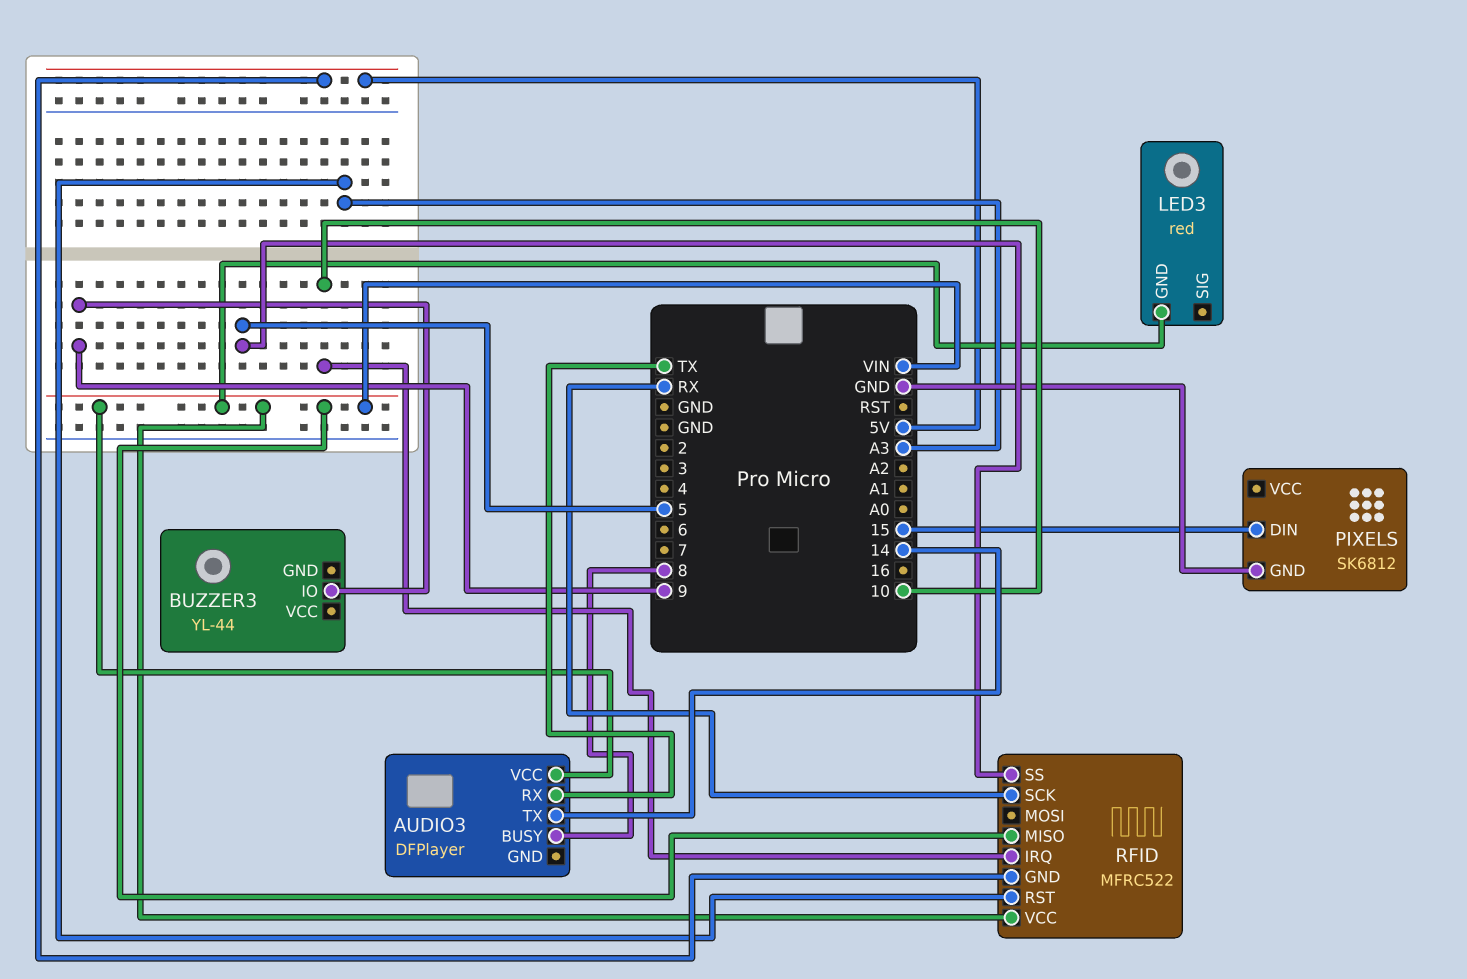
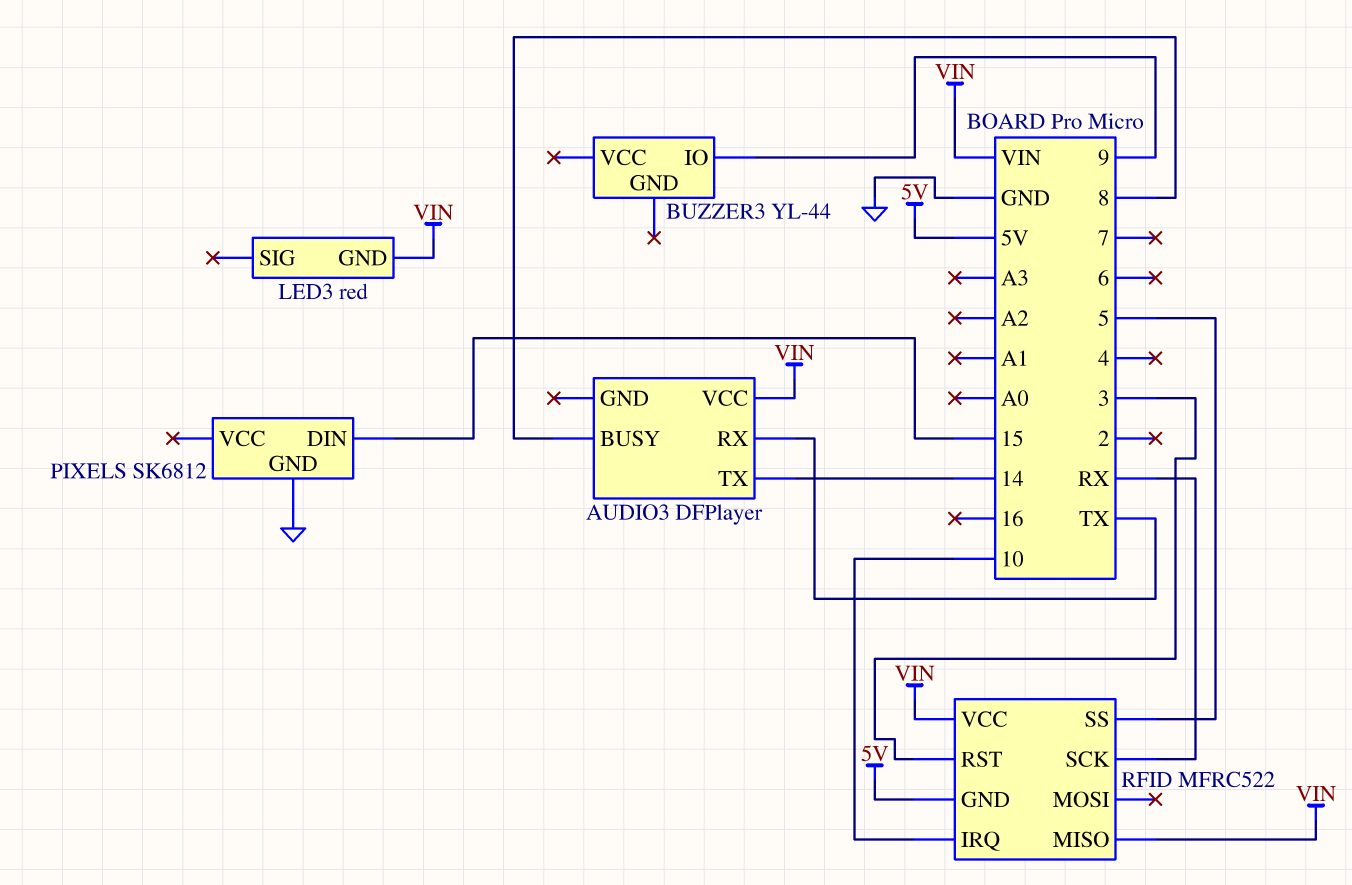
RFID pin RST: A3 -> 3

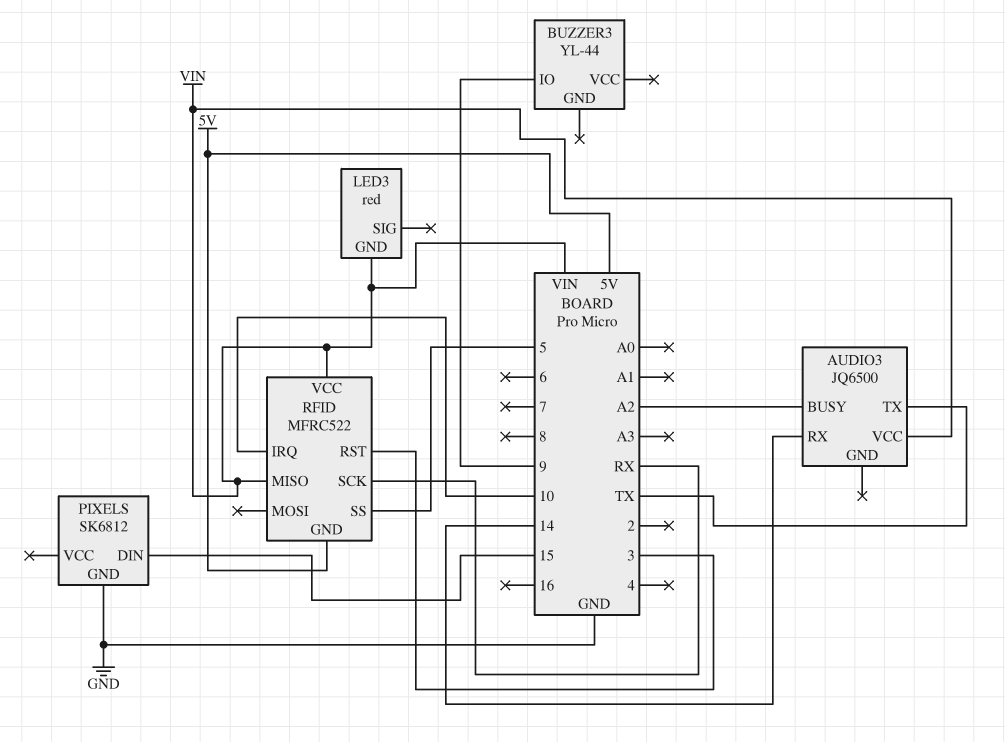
AUDIO3: DFPlayer -> JQ6500
AUDIO3 pin BUSY: 8 -> A2
AUDIO3 pin RX: TX -> 14
AUDIO3 pin TX: 14 -> TX

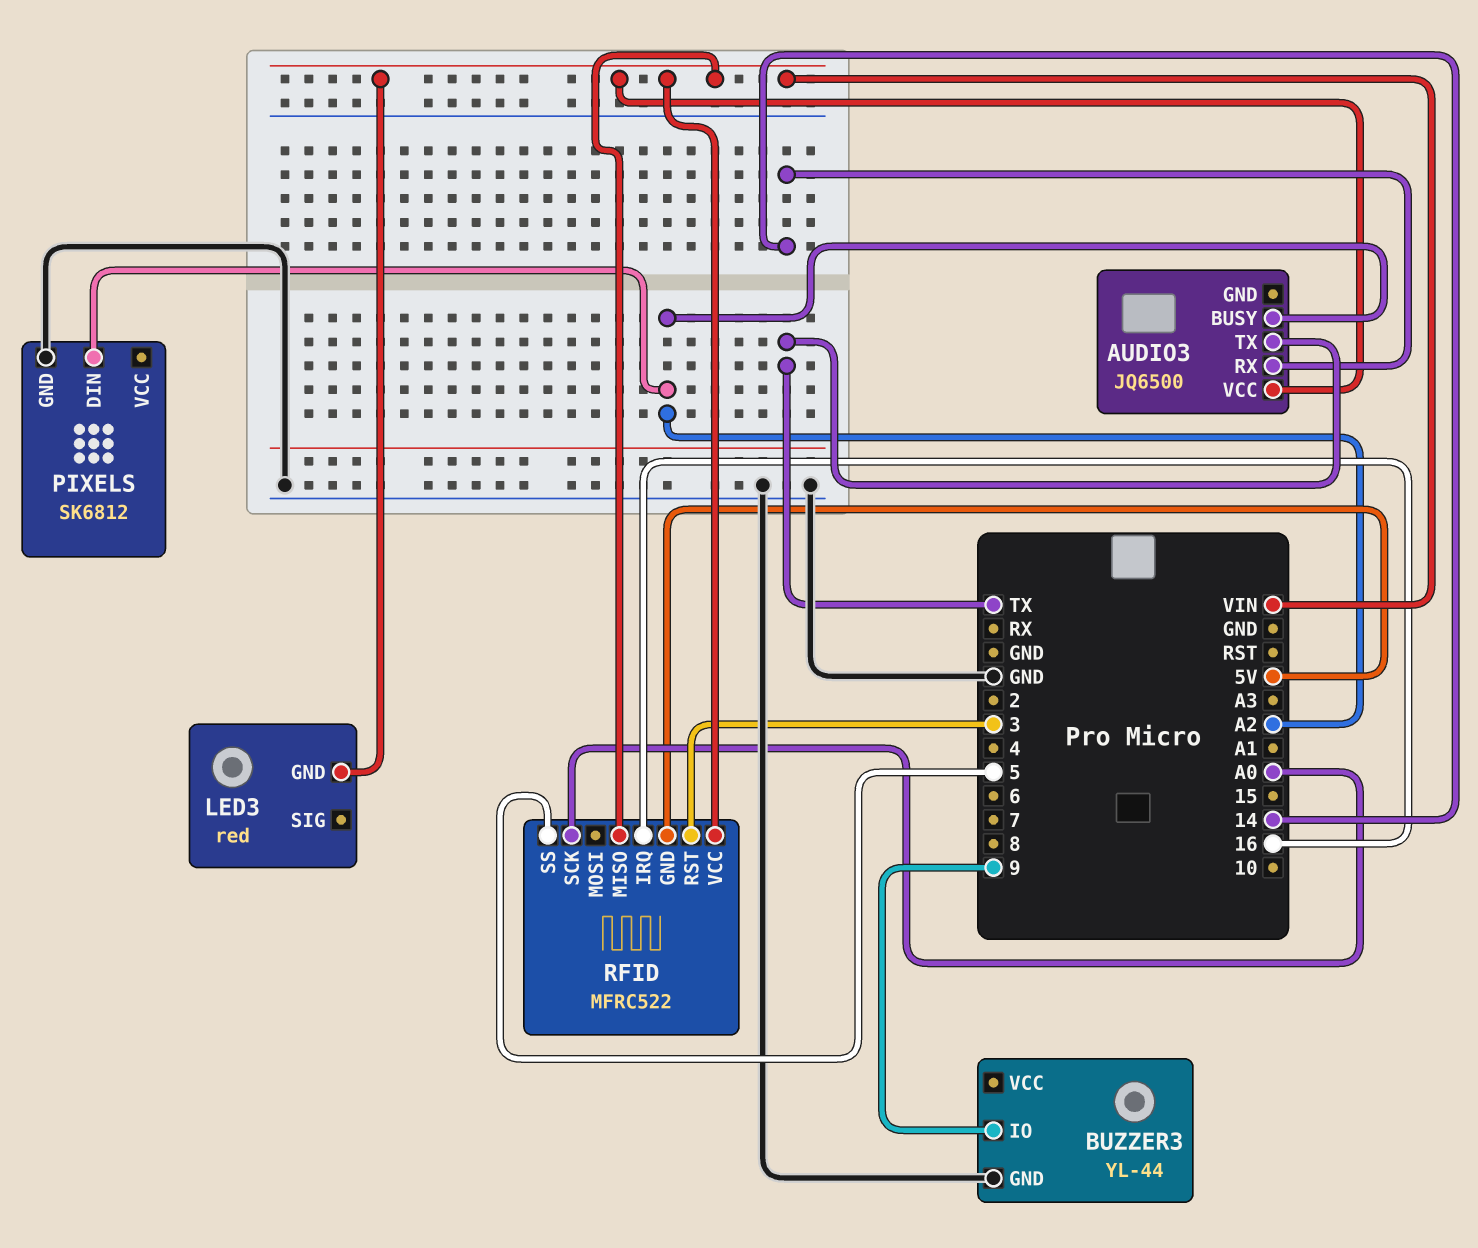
BUZZER3 pin GND: none -> GND
PIXELS pin DIN: 15 -> A2
RFID pin IRQ: 10 -> 16
RFID pin SCK: RX -> A0

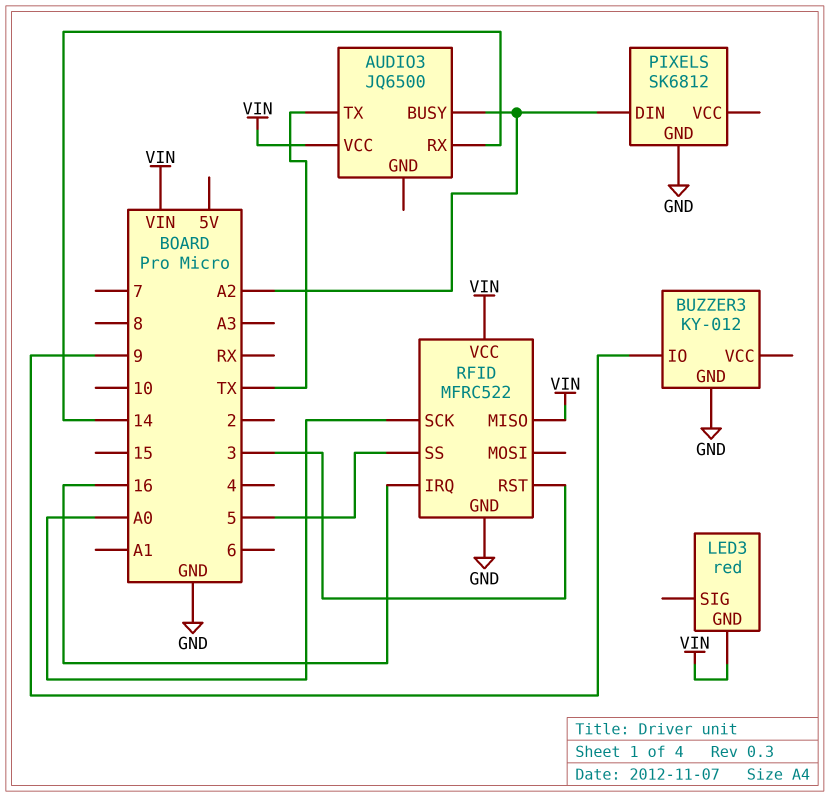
BUZZER3: YL-44 -> KY-012
RFID pin GND: 5V -> GND

